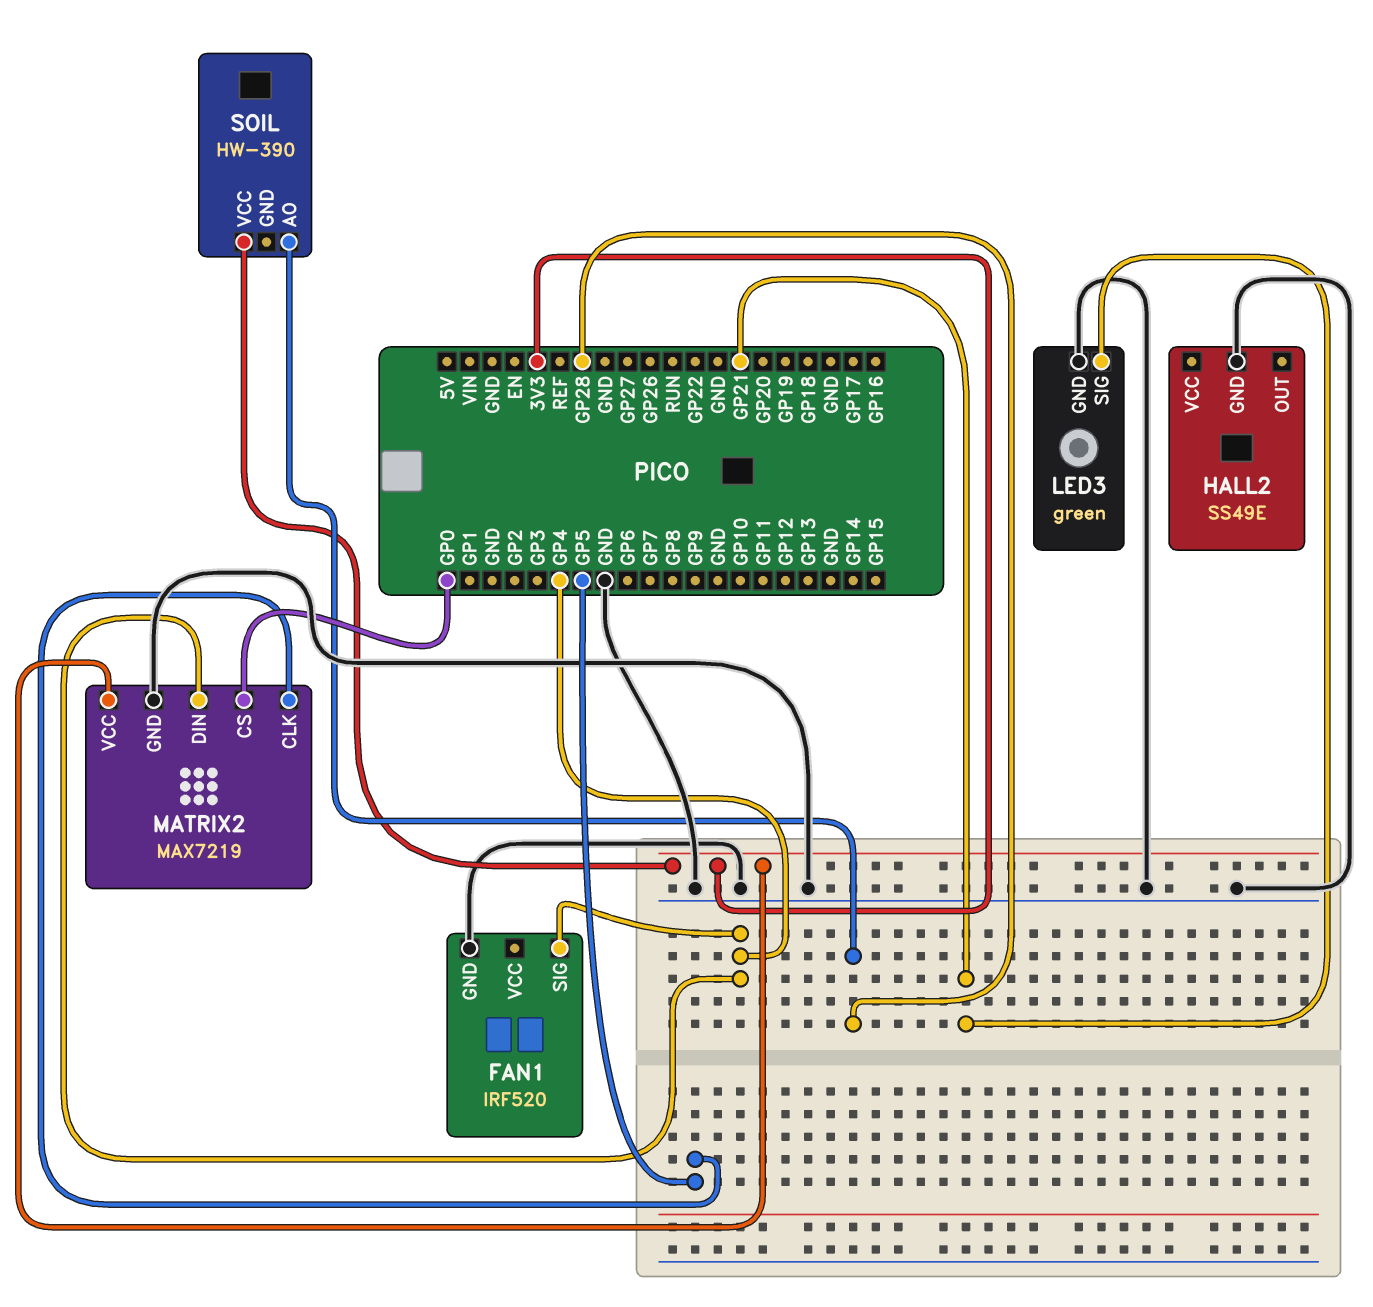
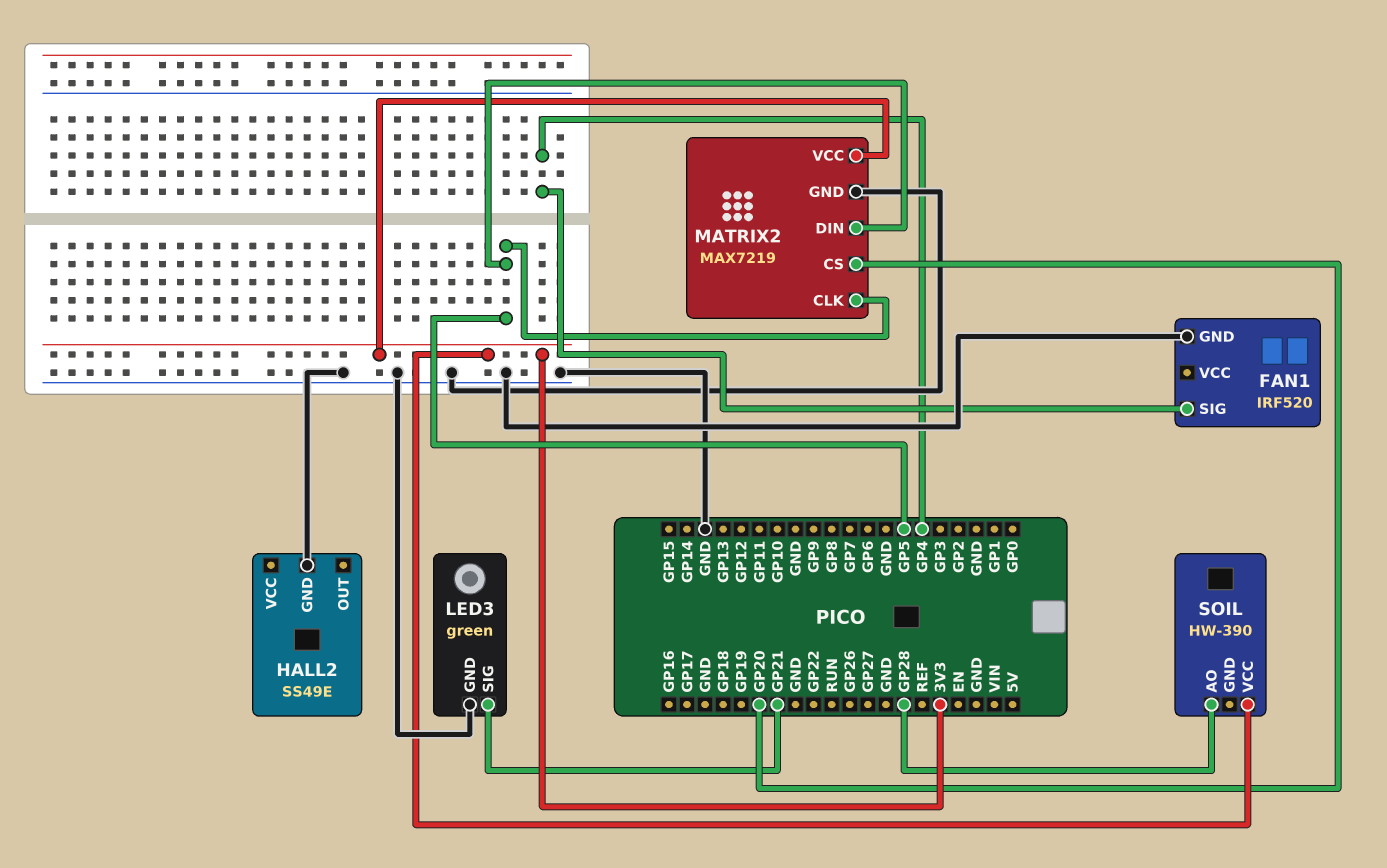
MATRIX2 pin CS: GP0 -> GP20
MATRIX2 pin DIN: GP4 -> GP5

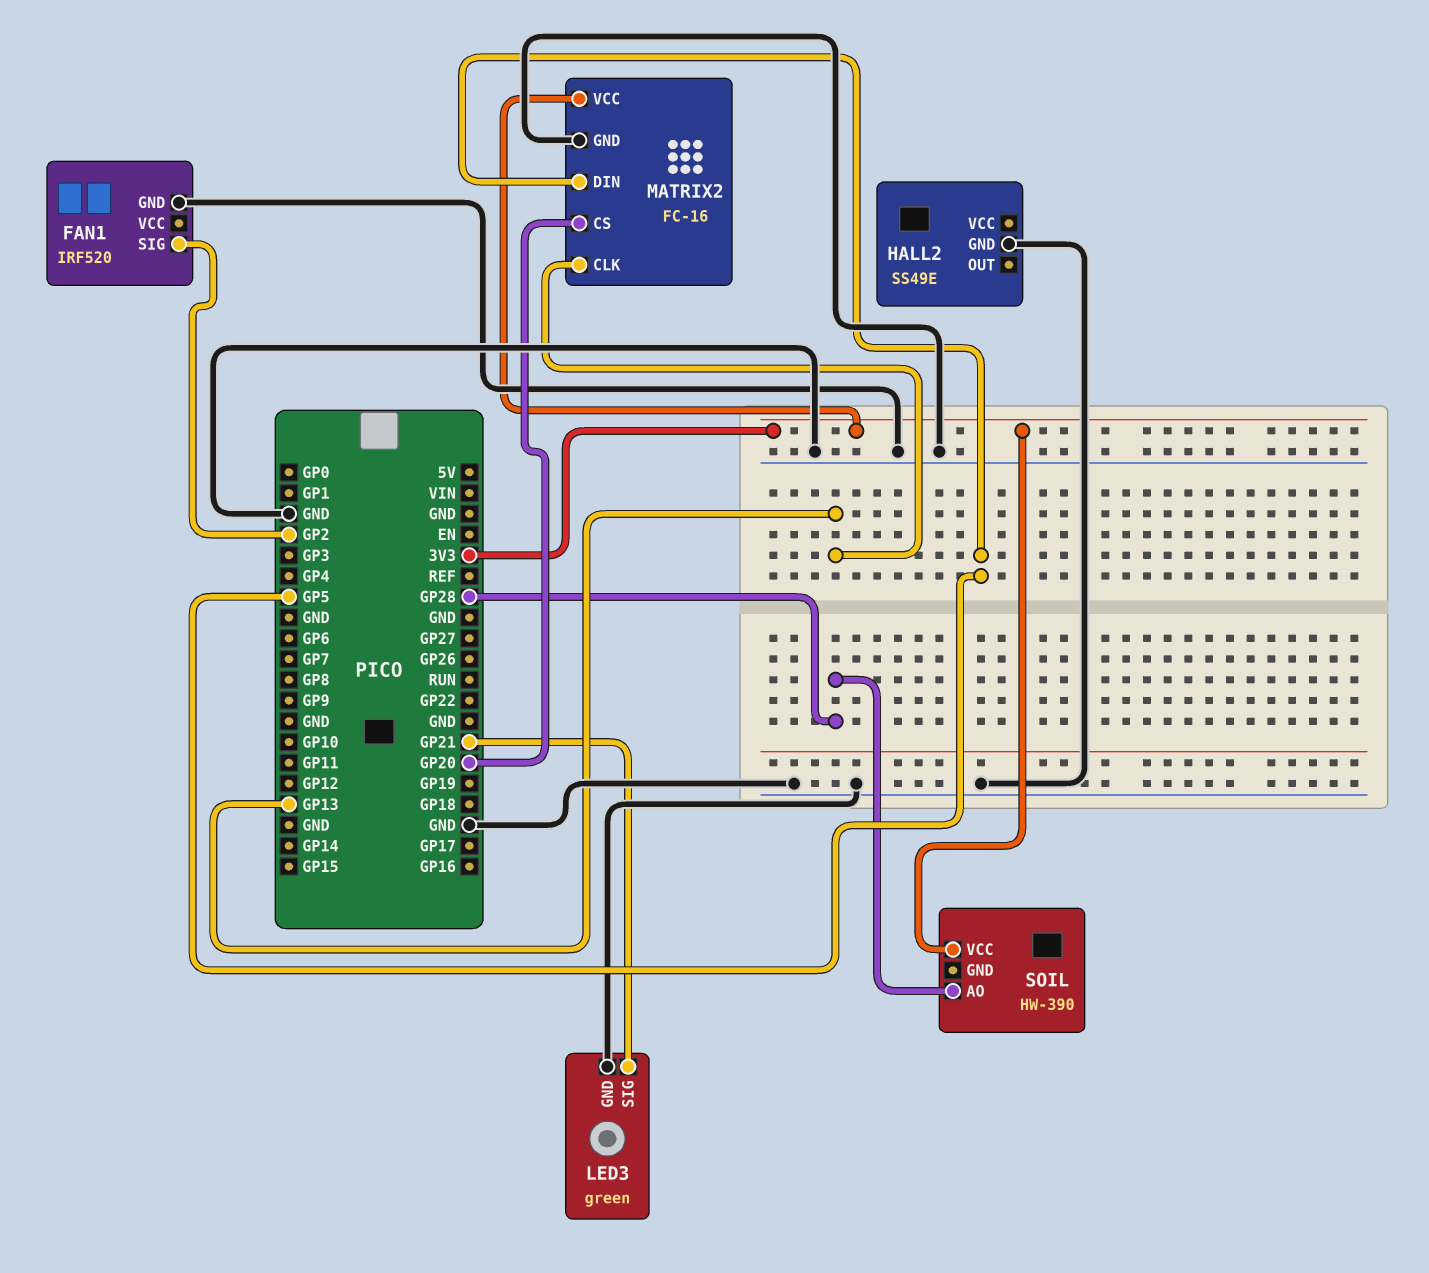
FAN1 pin SIG: GP4 -> GP2
MATRIX2: MAX7219 -> FC-16
MATRIX2 pin CLK: GP5 -> GP13

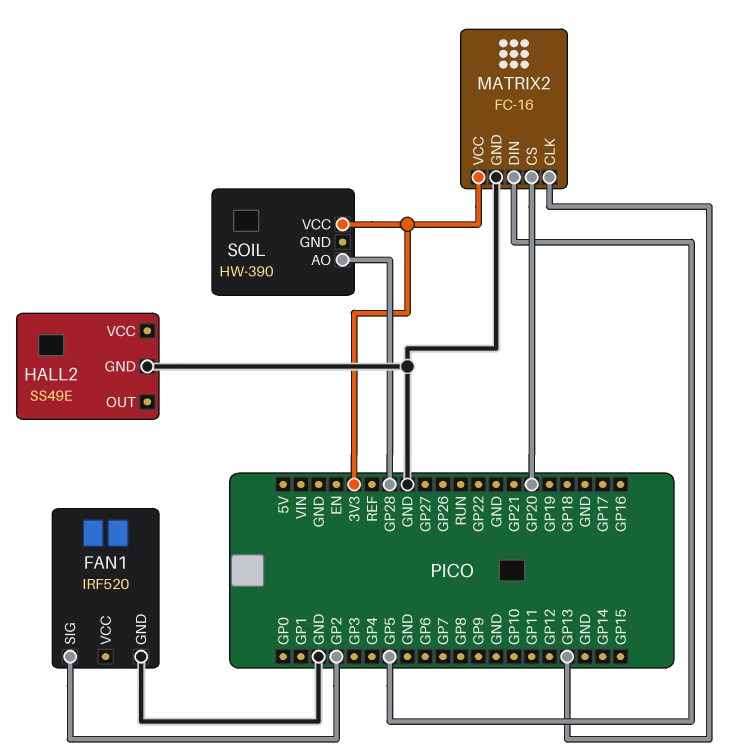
LED3: green -> none
LED3 pin GND: GND -> none
LED3 pin SIG: GP21 -> none

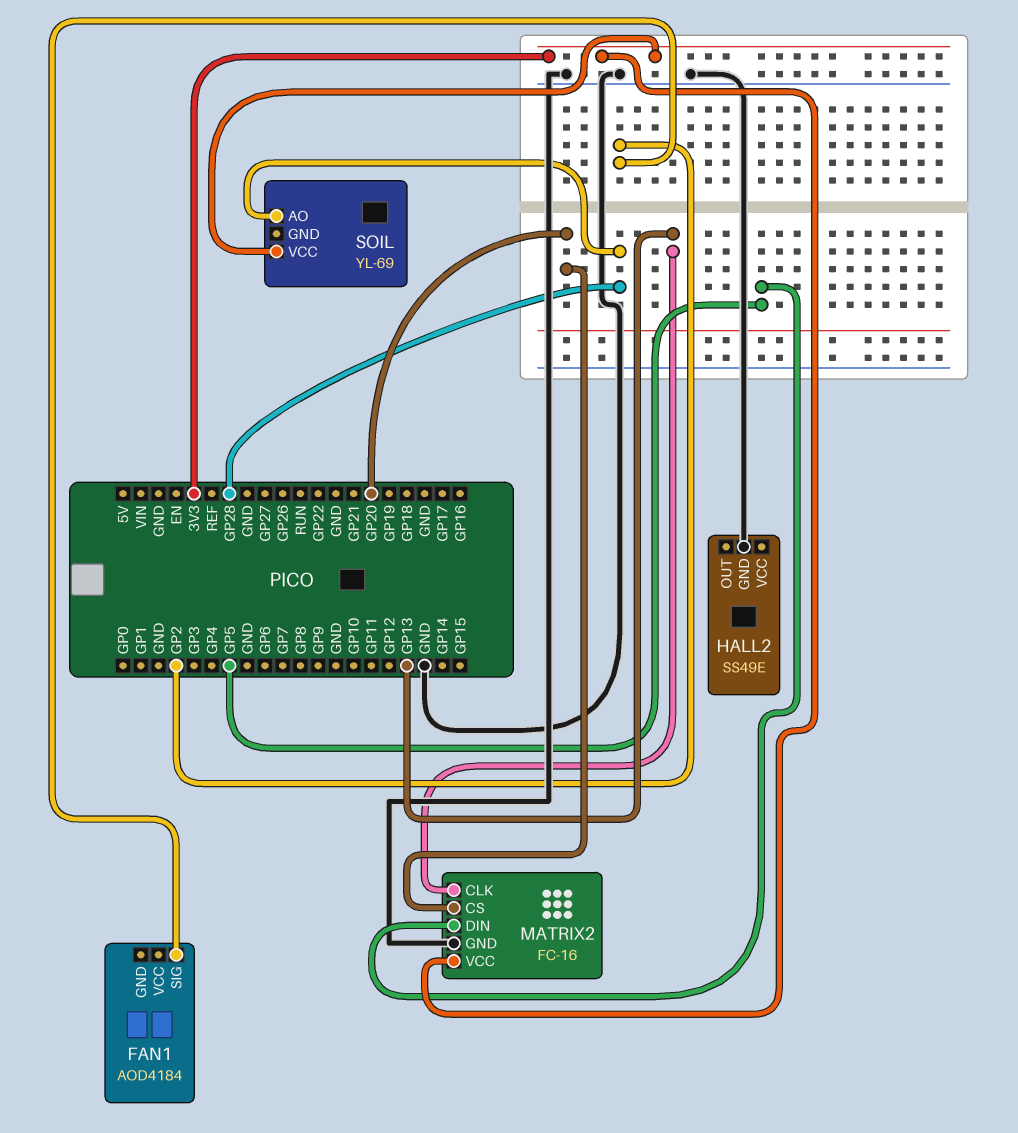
FAN1: IRF520 -> AOD4184
FAN1 pin GND: GND -> none
SOIL: HW-390 -> YL-69

